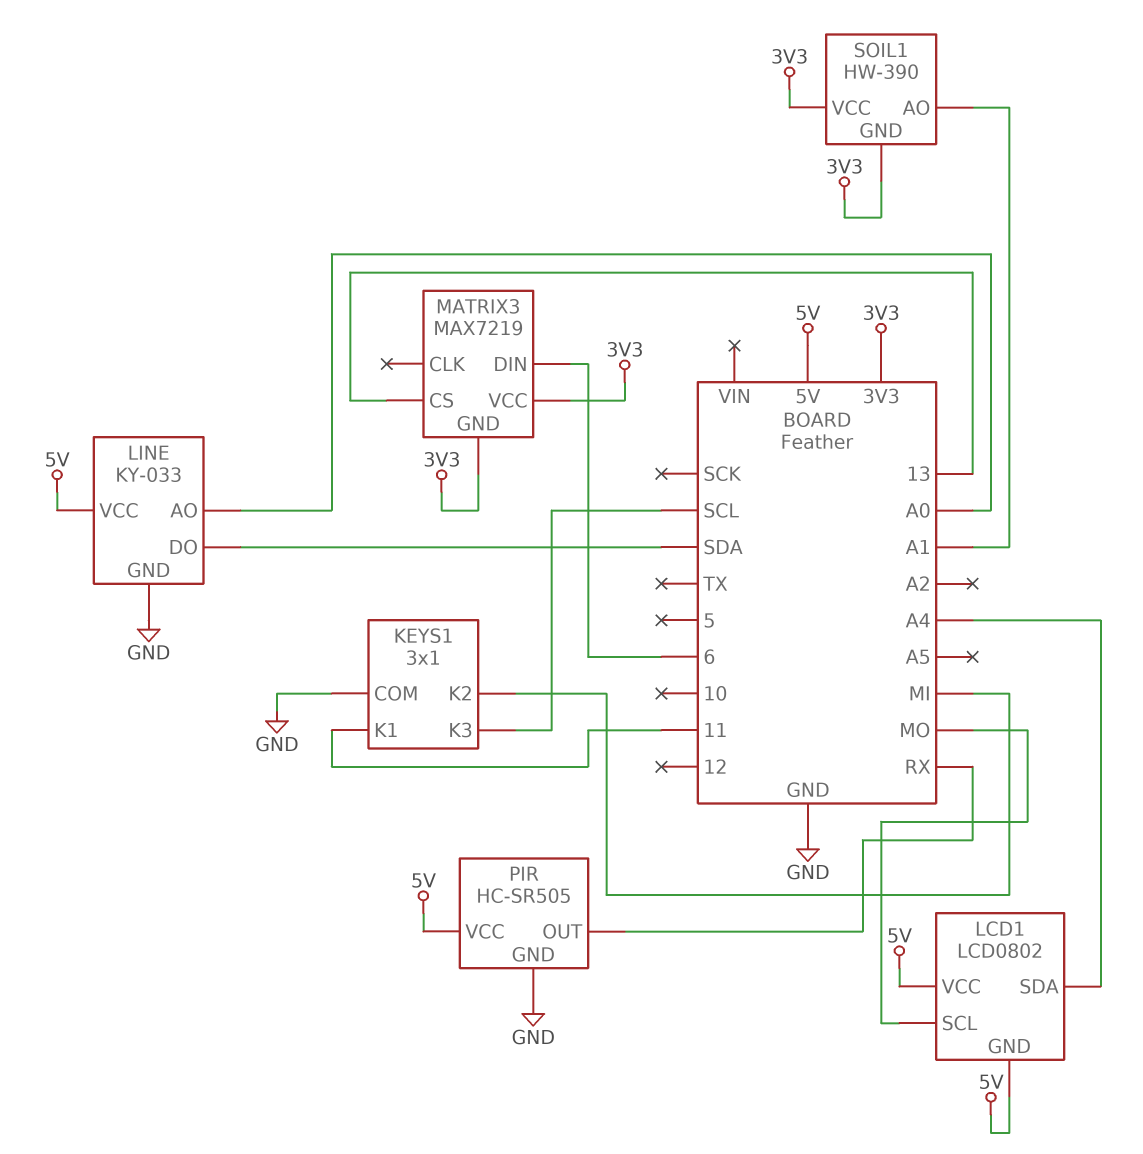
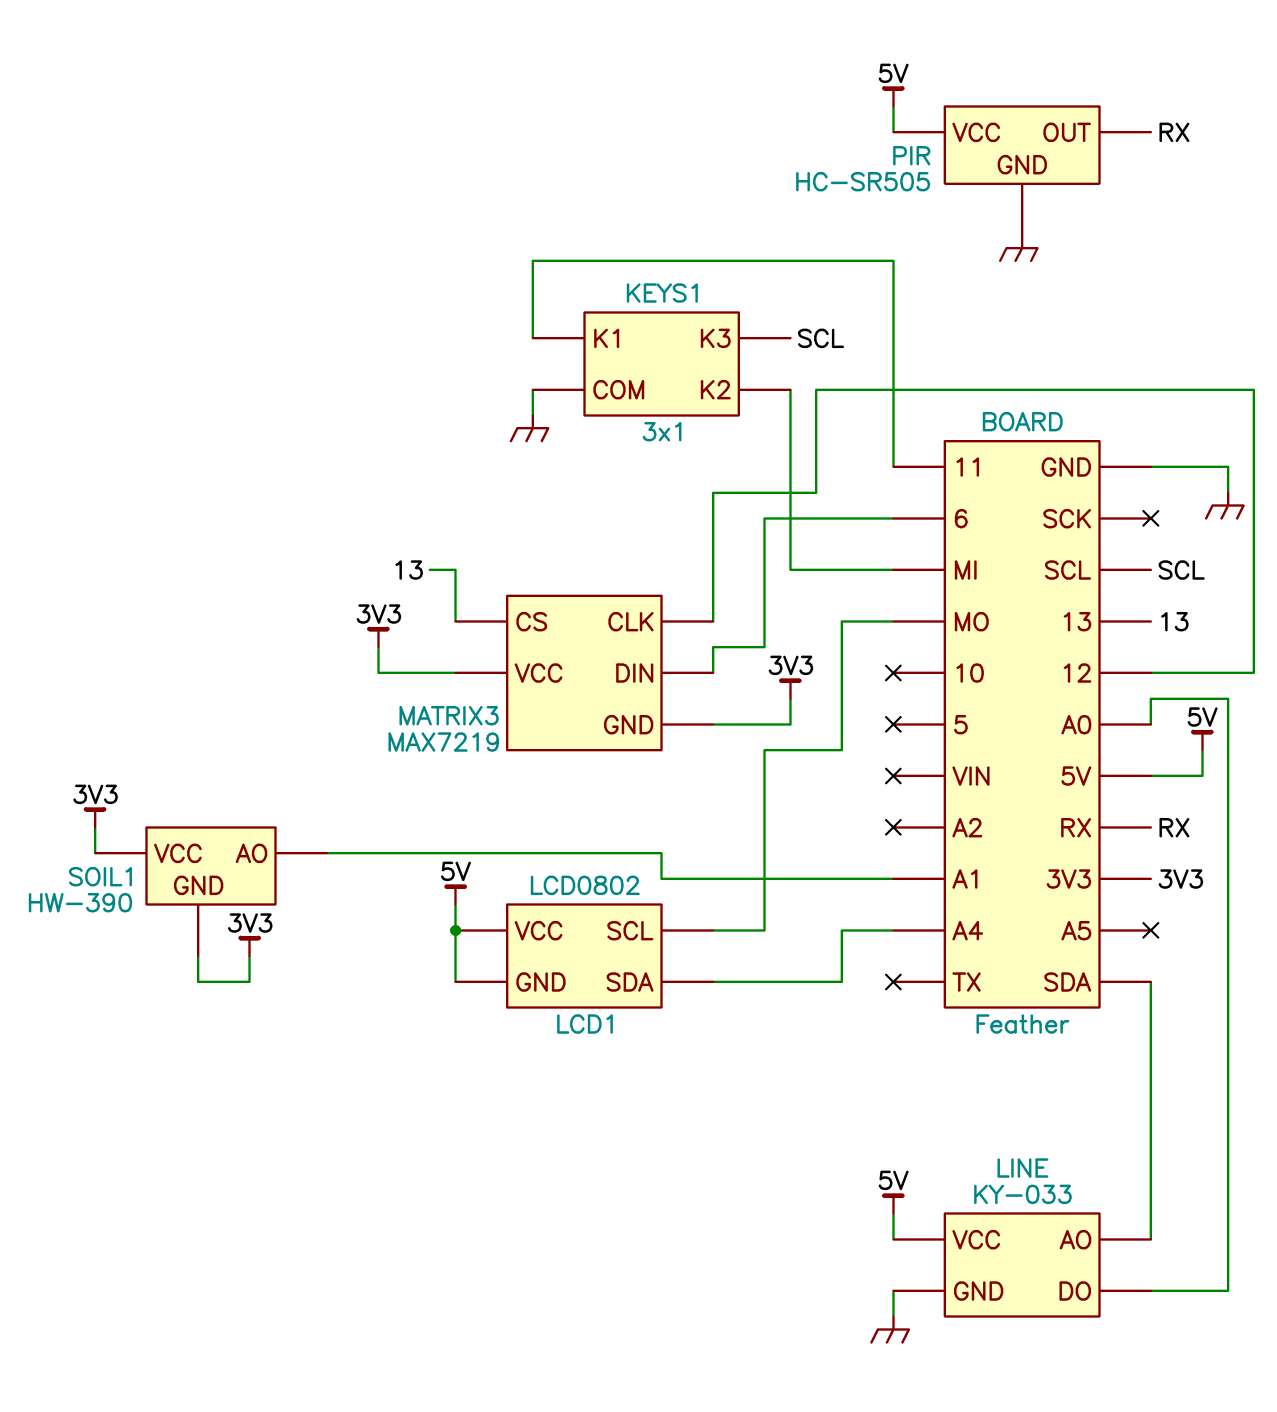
LINE pin AO: A0 -> SDA
LINE pin DO: SDA -> A0
MATRIX3 pin CLK: none -> 12

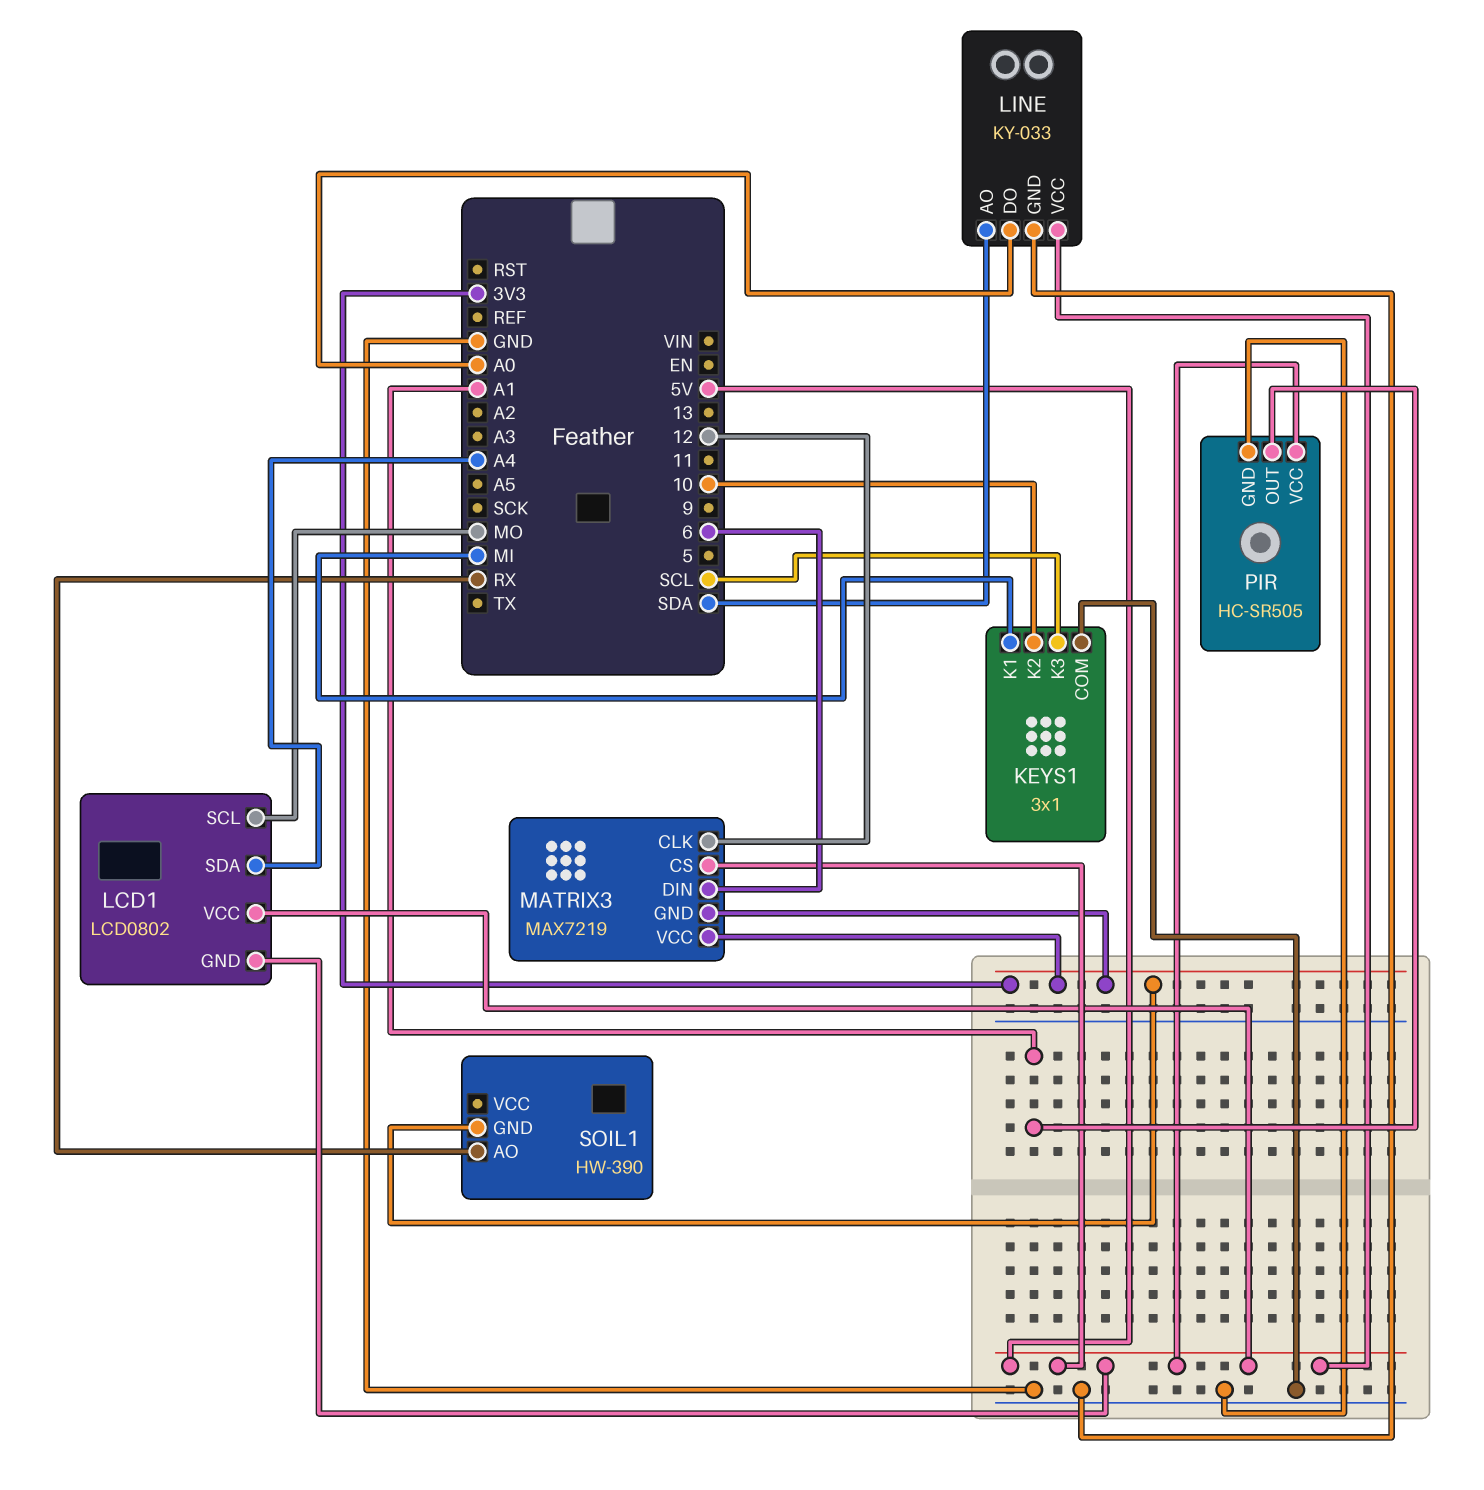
KEYS1 pin K1: 11 -> MI
KEYS1 pin K2: MI -> 10
MATRIX3 pin CS: 13 -> 5V
PIR pin OUT: RX -> A1
SOIL1 pin AO: A1 -> RX
SOIL1 pin VCC: 3V3 -> none

